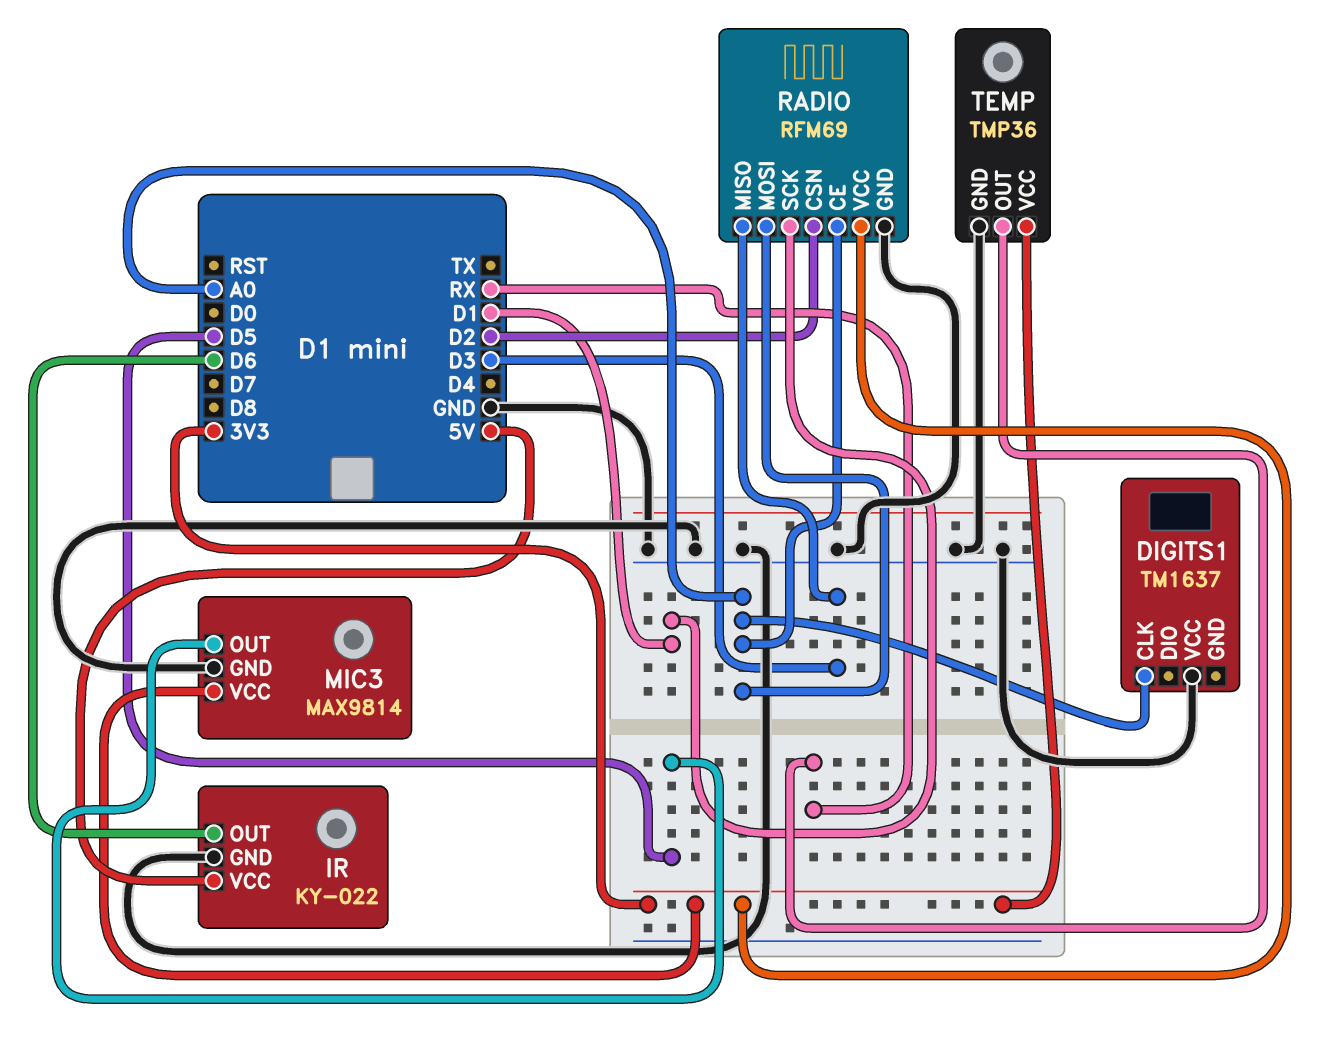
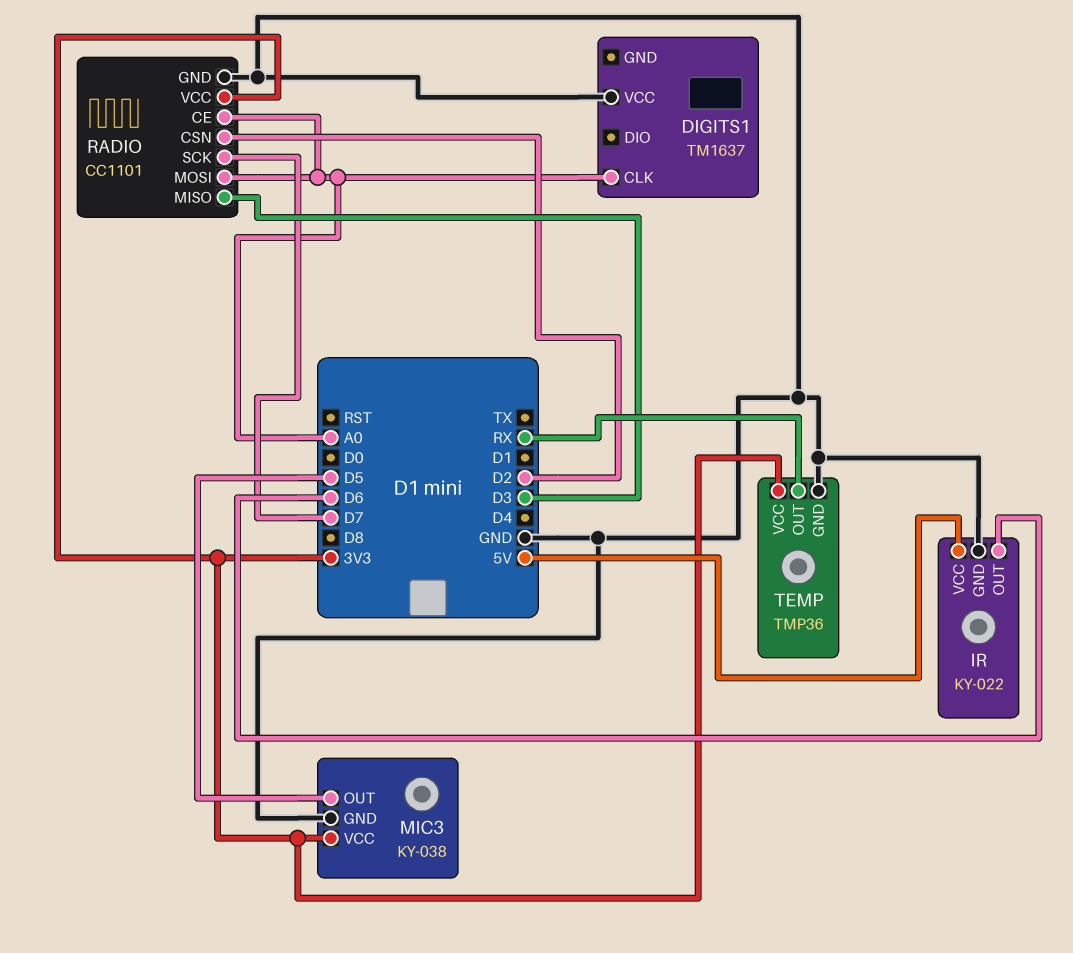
MIC3: MAX9814 -> KY-038
RADIO: RFM69 -> CC1101
RADIO pin SCK: D1 -> D7

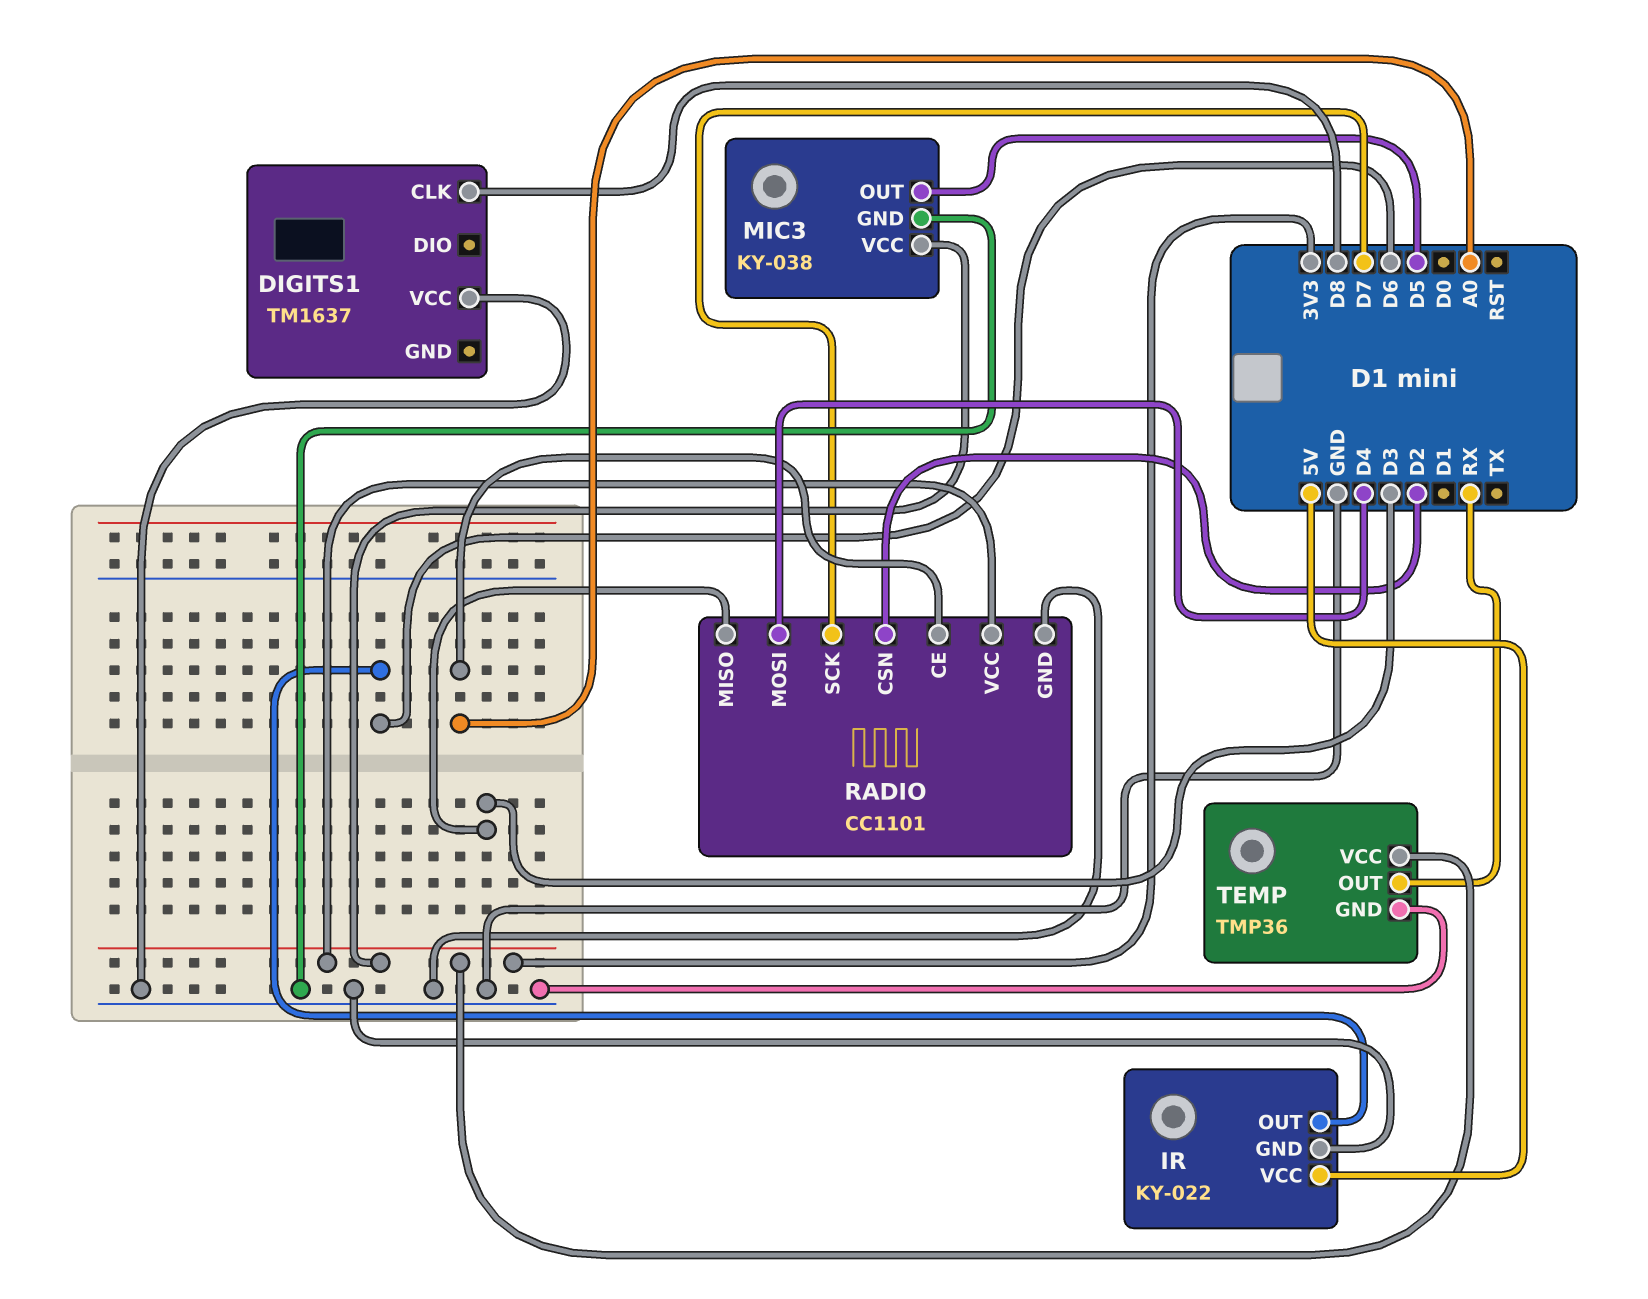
DIGITS1 pin CLK: A0 -> D8
RADIO pin MOSI: A0 -> D4

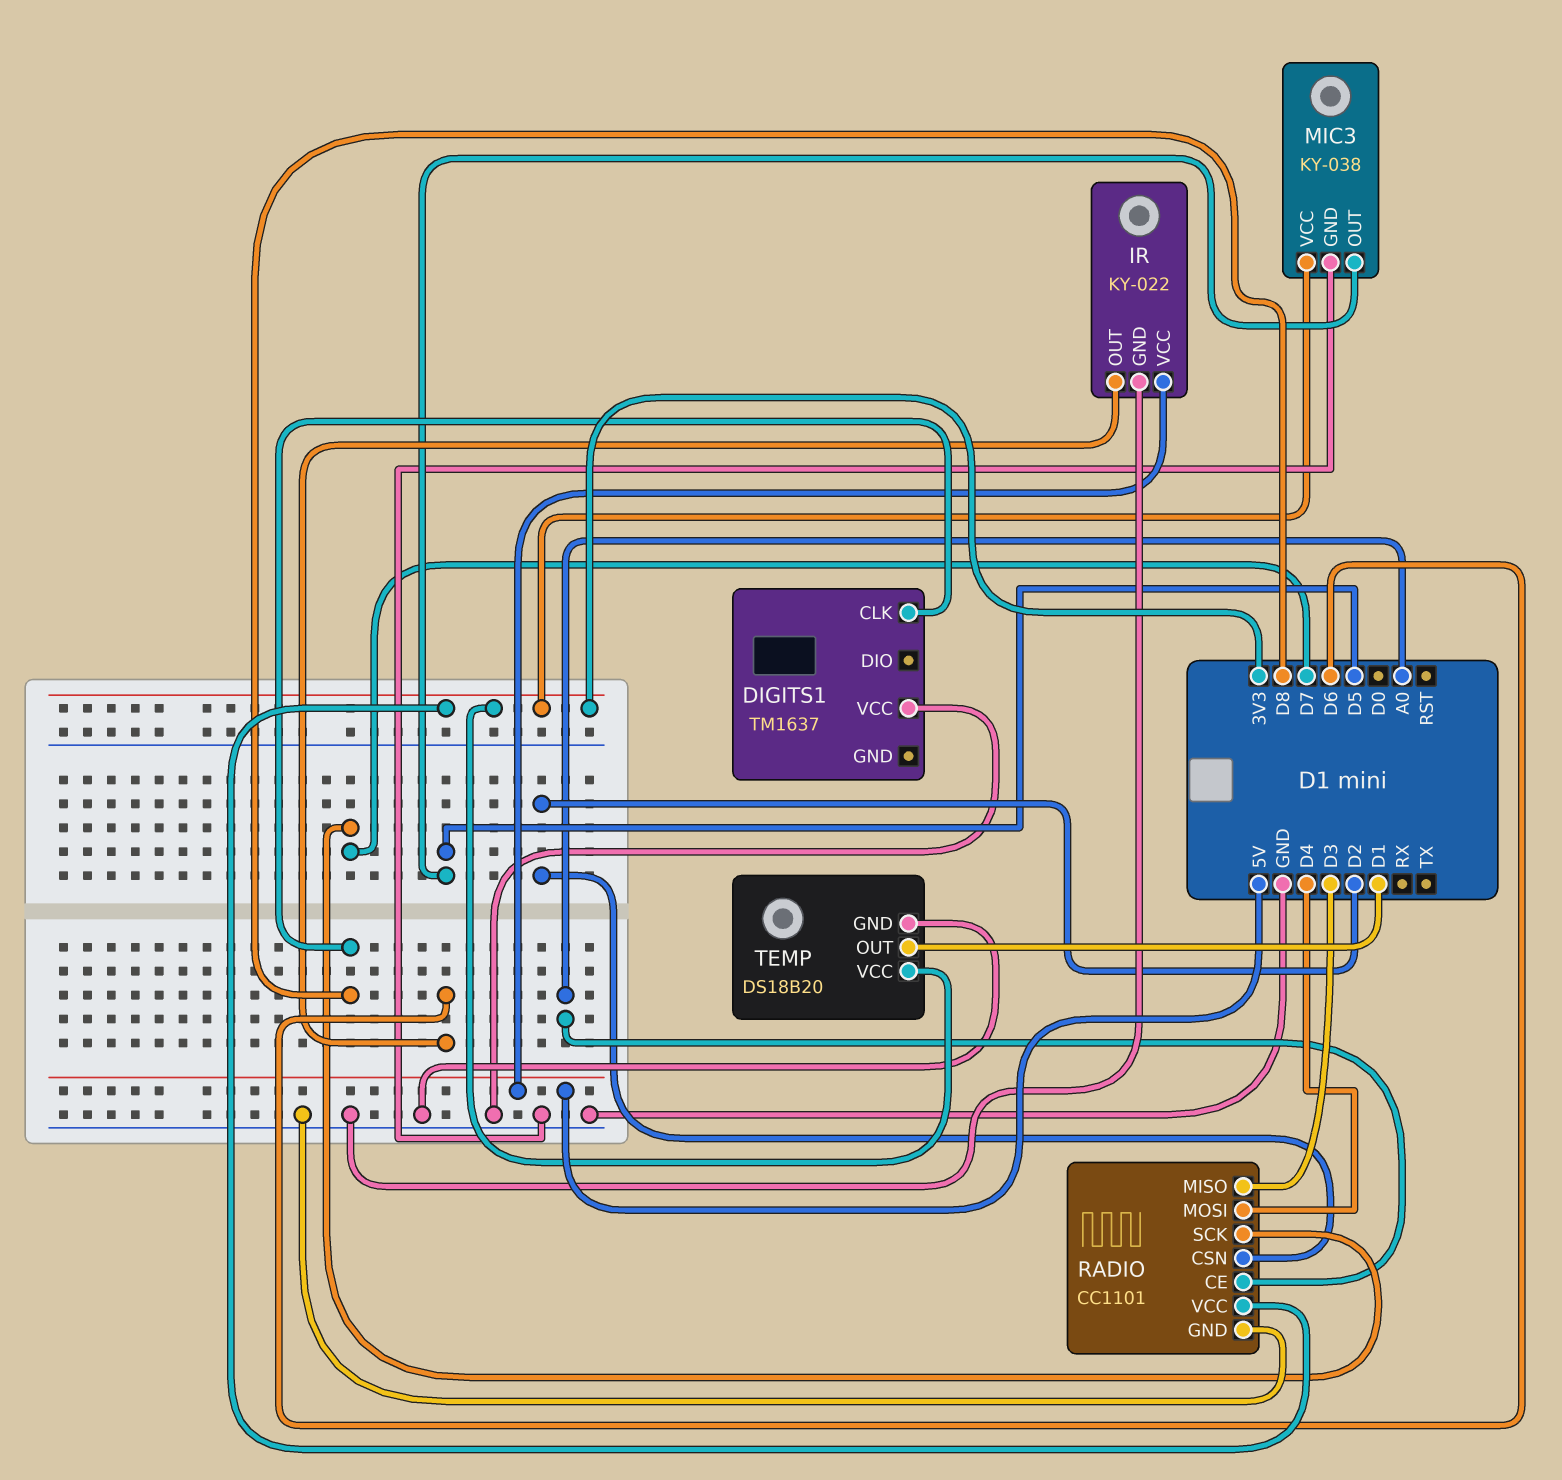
TEMP: TMP36 -> DS18B20
TEMP pin OUT: RX -> D1

